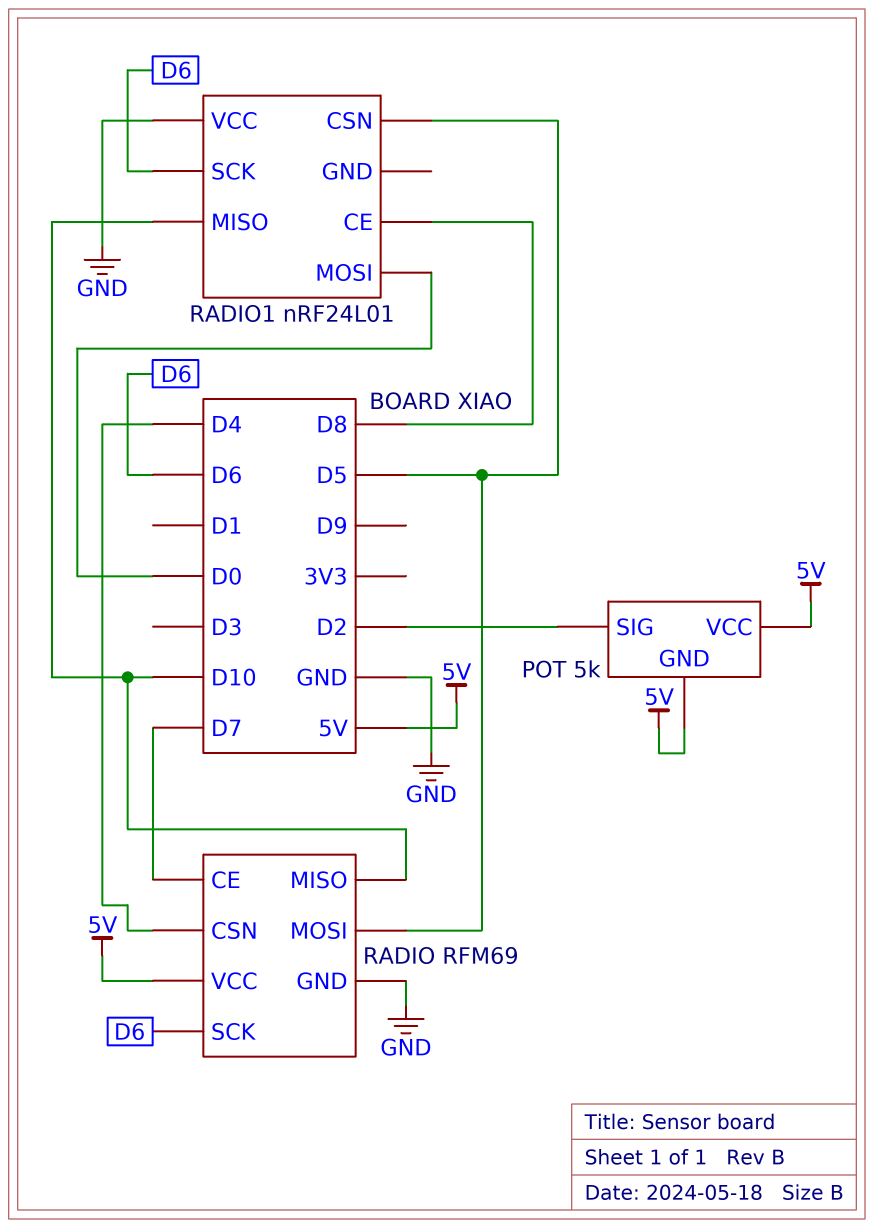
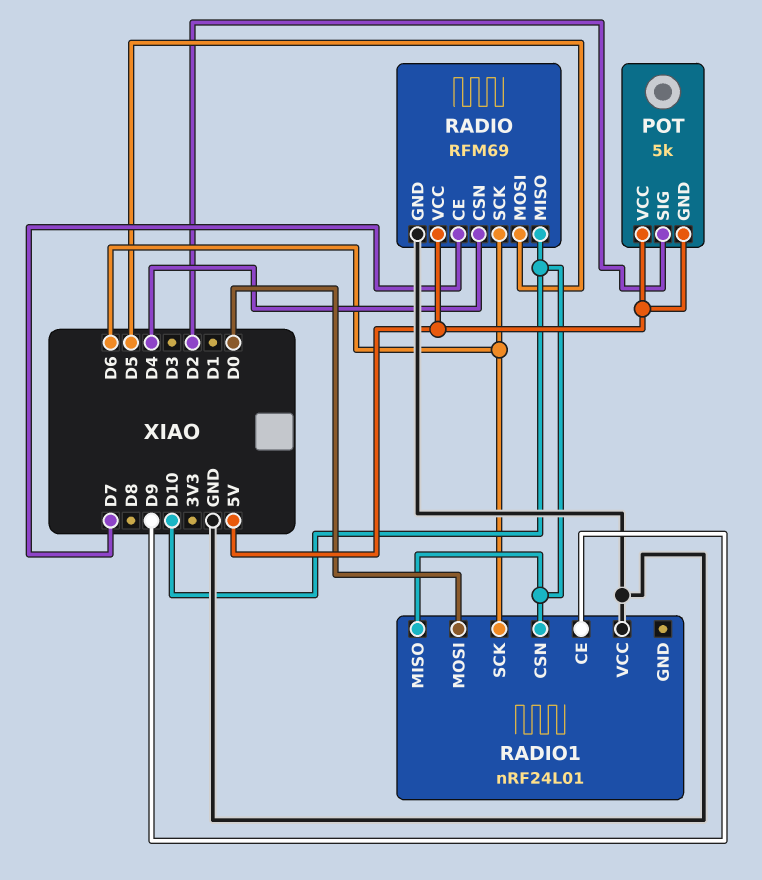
RADIO1 pin CE: D8 -> D9
RADIO1 pin CSN: D5 -> D10

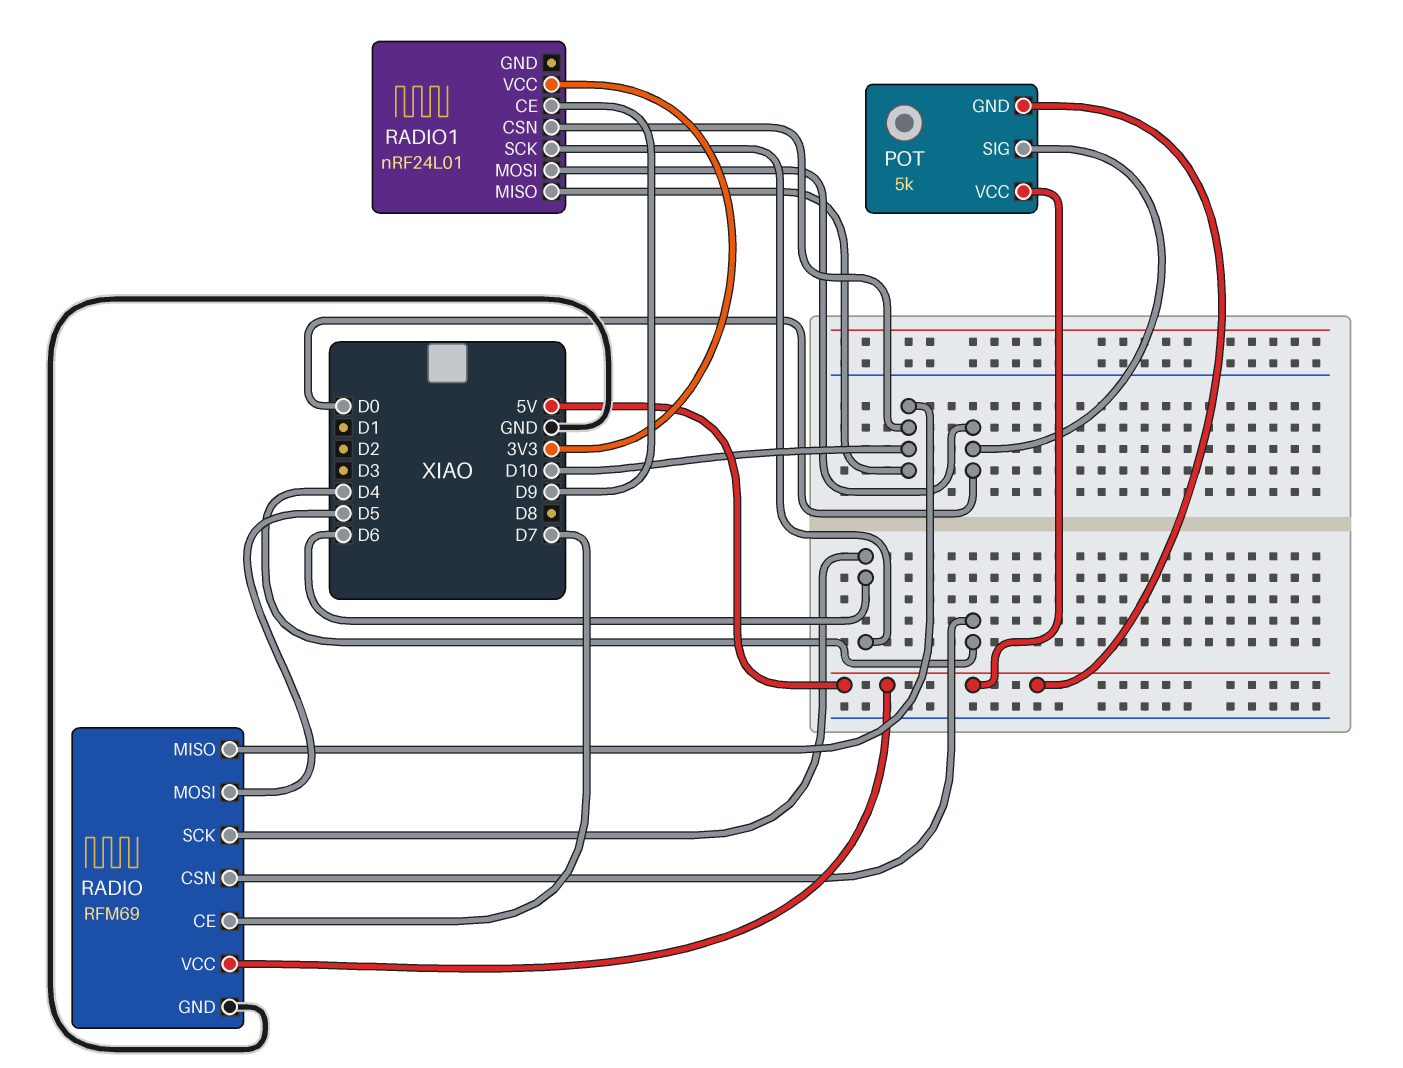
POT pin SIG: D2 -> D0
RADIO1 pin VCC: GND -> 3V3

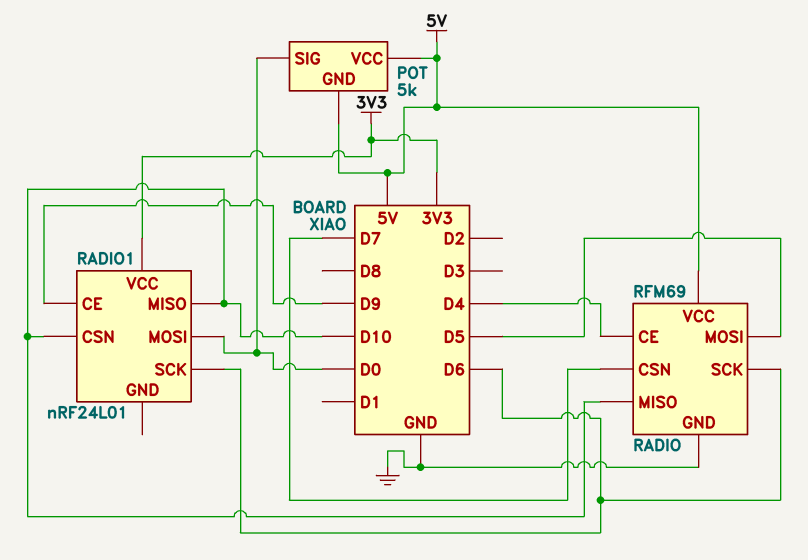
RADIO pin CE: D7 -> D4
RADIO pin CSN: D4 -> D7

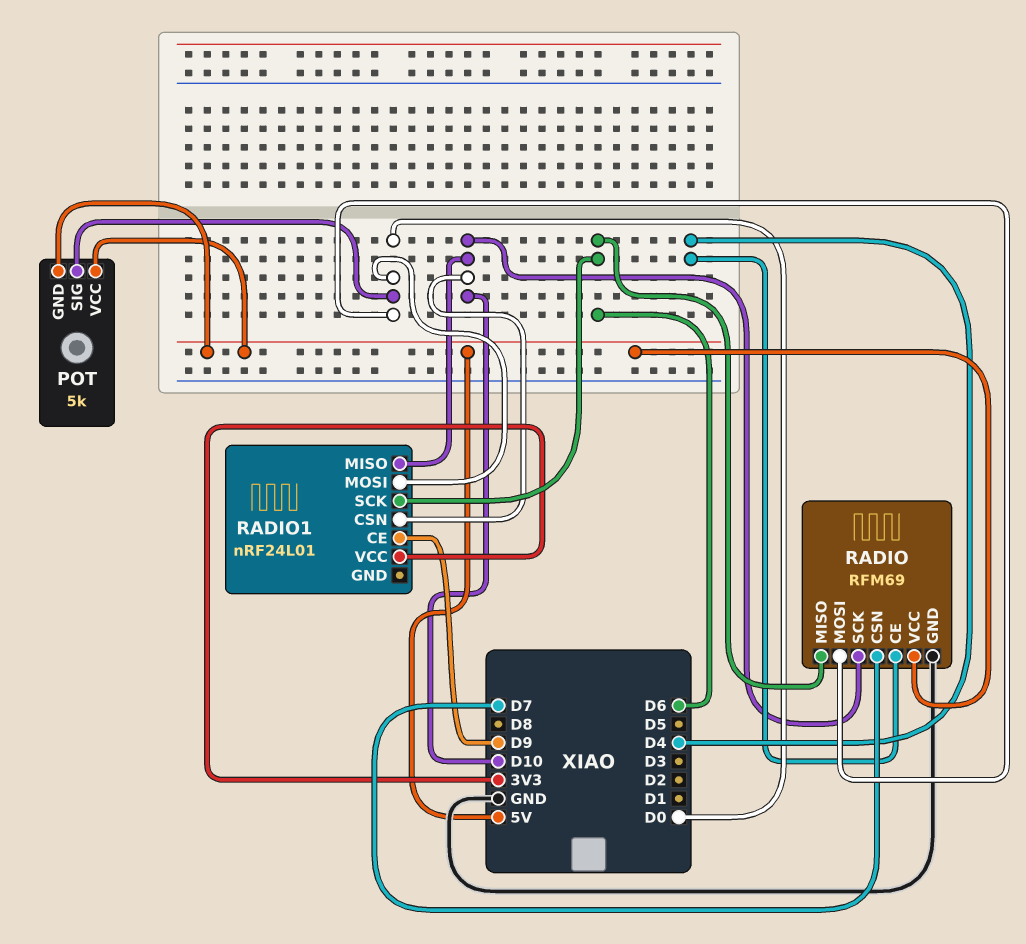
RADIO pin MISO: D10 -> D6
RADIO pin MOSI: D5 -> D0
RADIO pin SCK: D6 -> D10

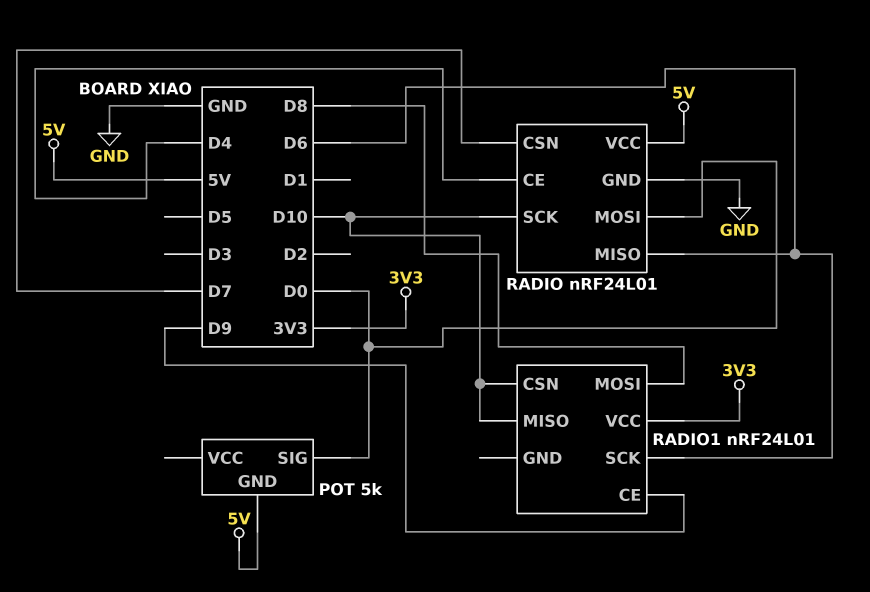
POT pin VCC: 5V -> none
RADIO: RFM69 -> nRF24L01
RADIO1 pin MOSI: D0 -> D8

